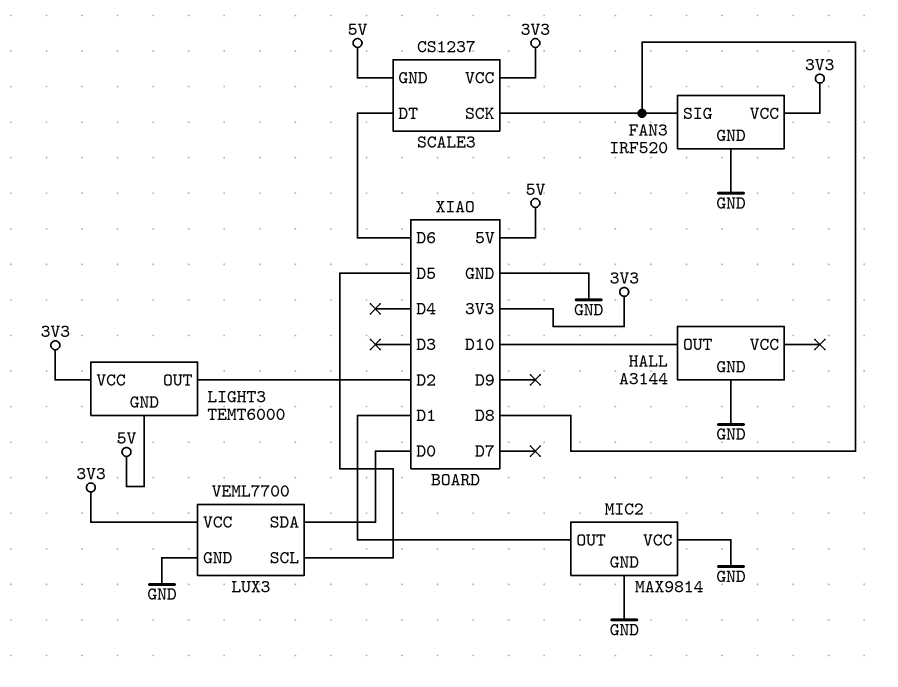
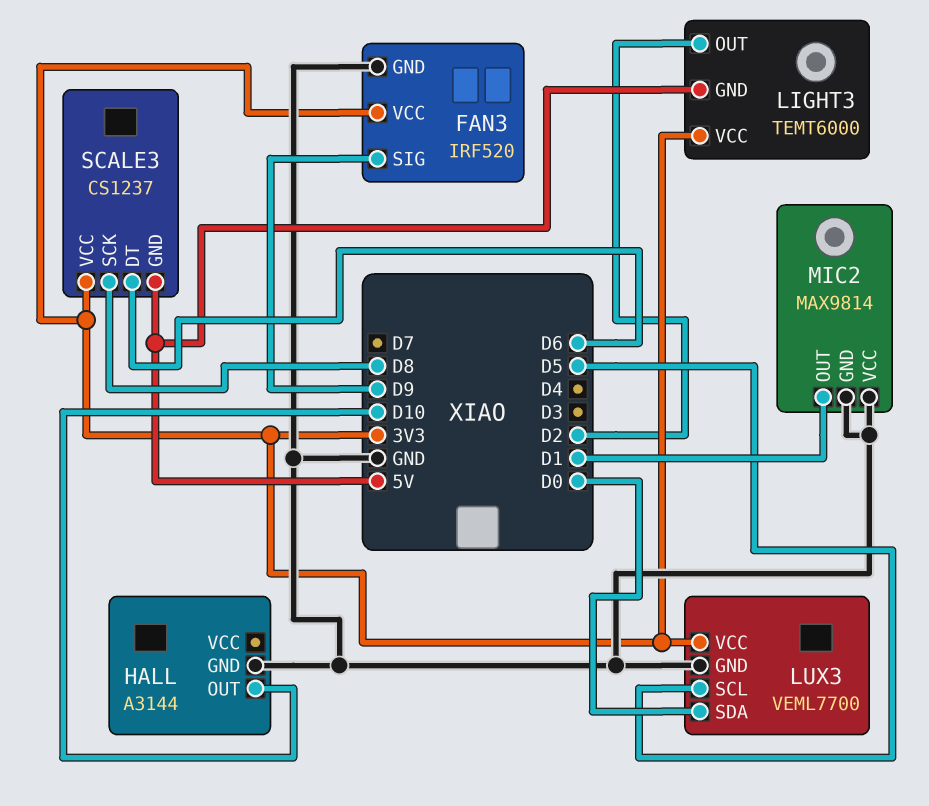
FAN3 pin SIG: D8 -> D9

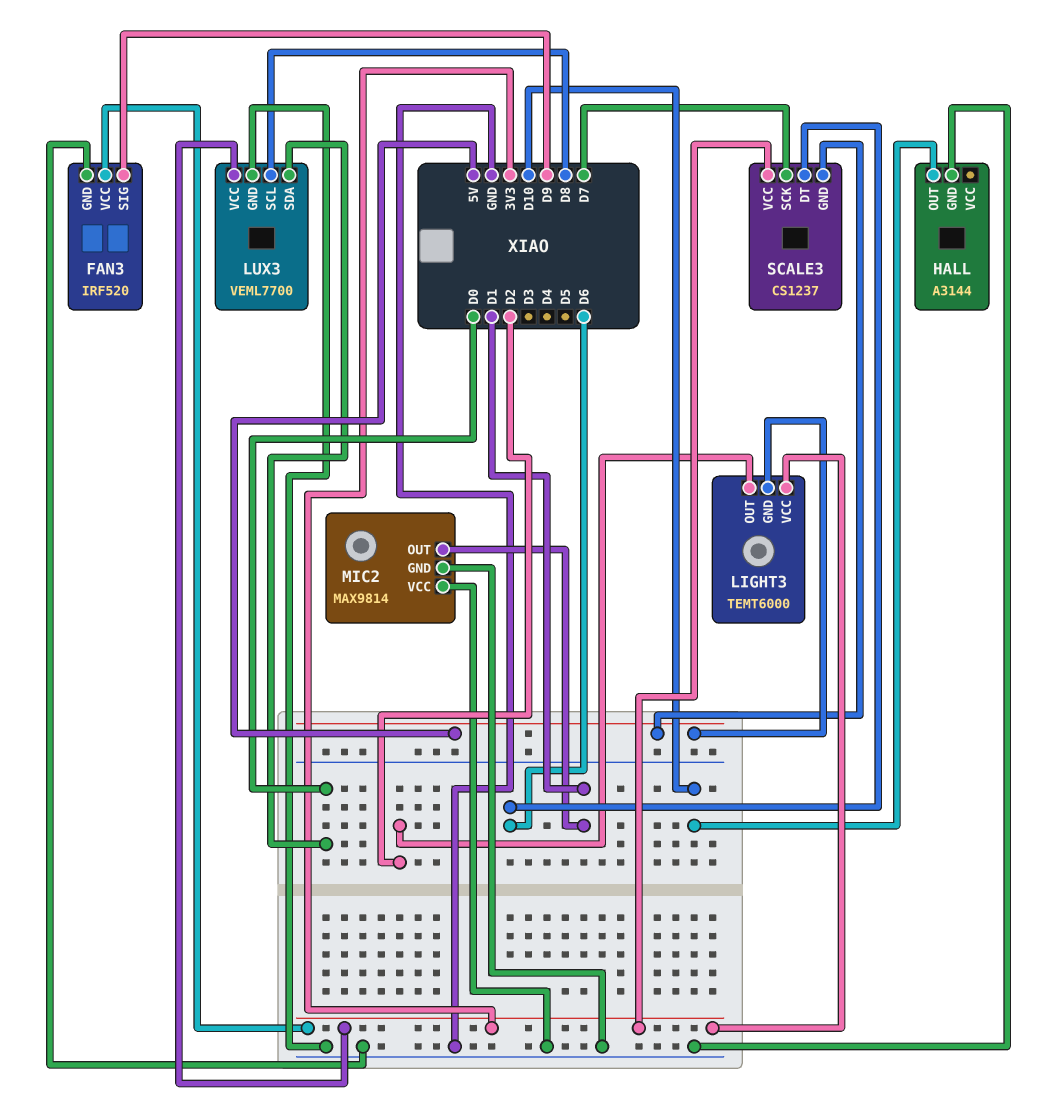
LUX3 pin SCL: D5 -> D8
SCALE3 pin SCK: D8 -> D7

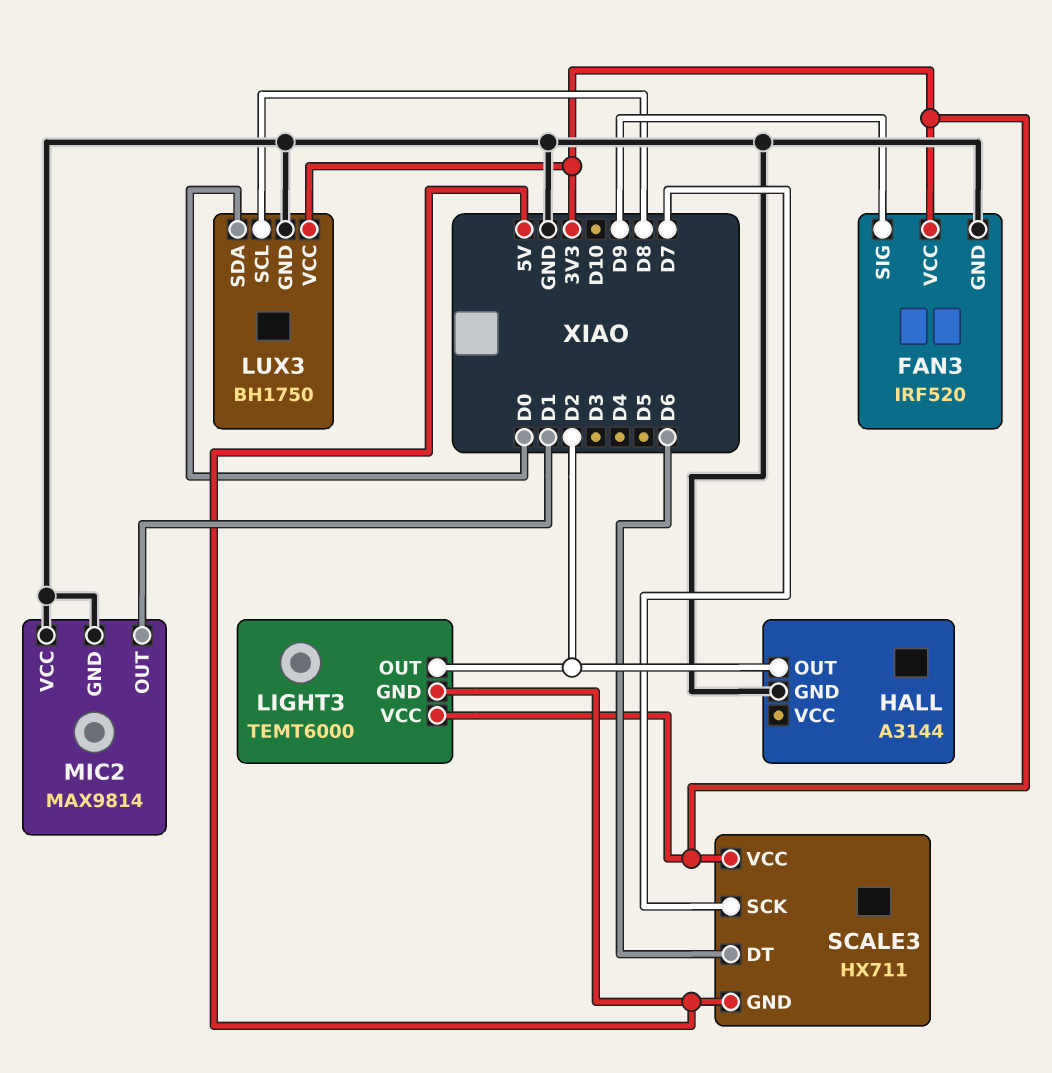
HALL pin OUT: D10 -> D2
LUX3: VEML7700 -> BH1750
SCALE3: CS1237 -> HX711

